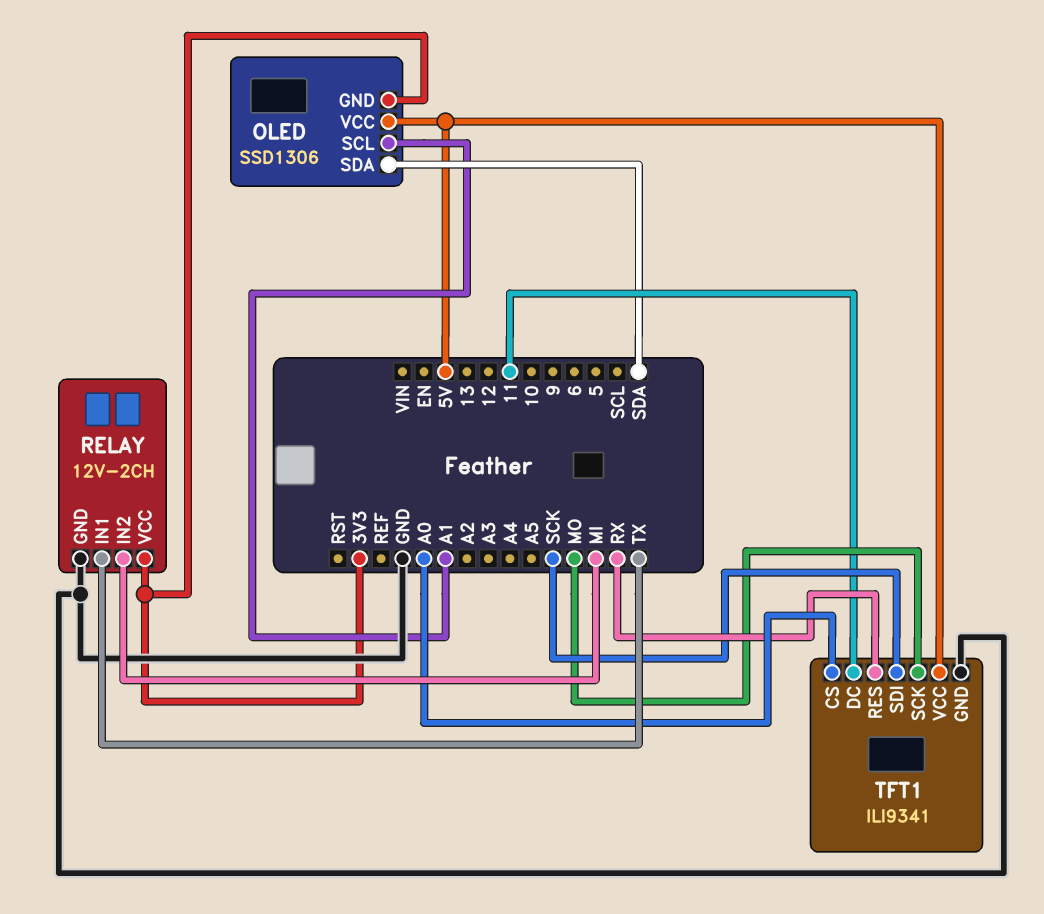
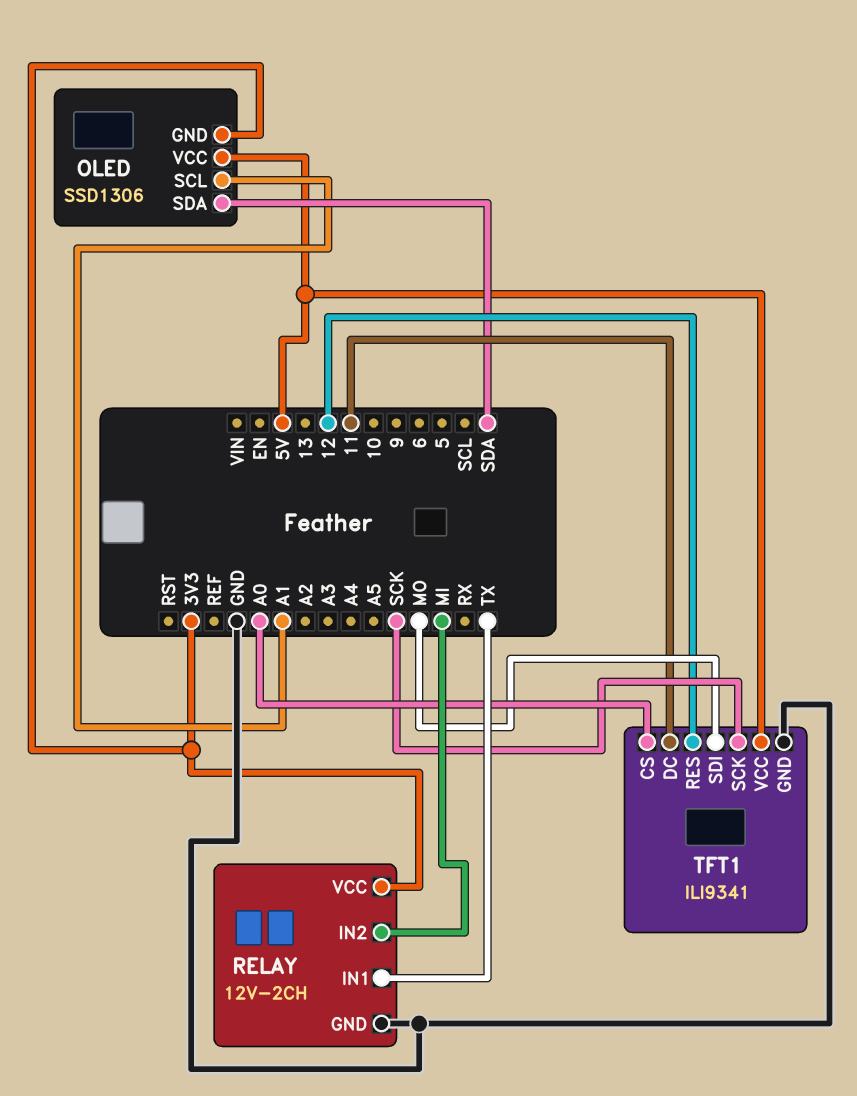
TFT1 pin RES: RX -> 12
TFT1 pin SCK: MO -> SCK
TFT1 pin SDI: SCK -> MO

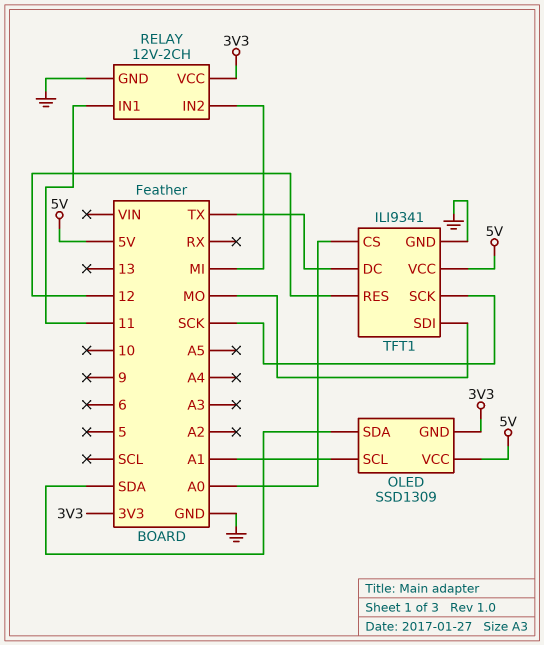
OLED: SSD1306 -> SSD1309
RELAY pin IN1: TX -> 11
TFT1 pin DC: 11 -> TX

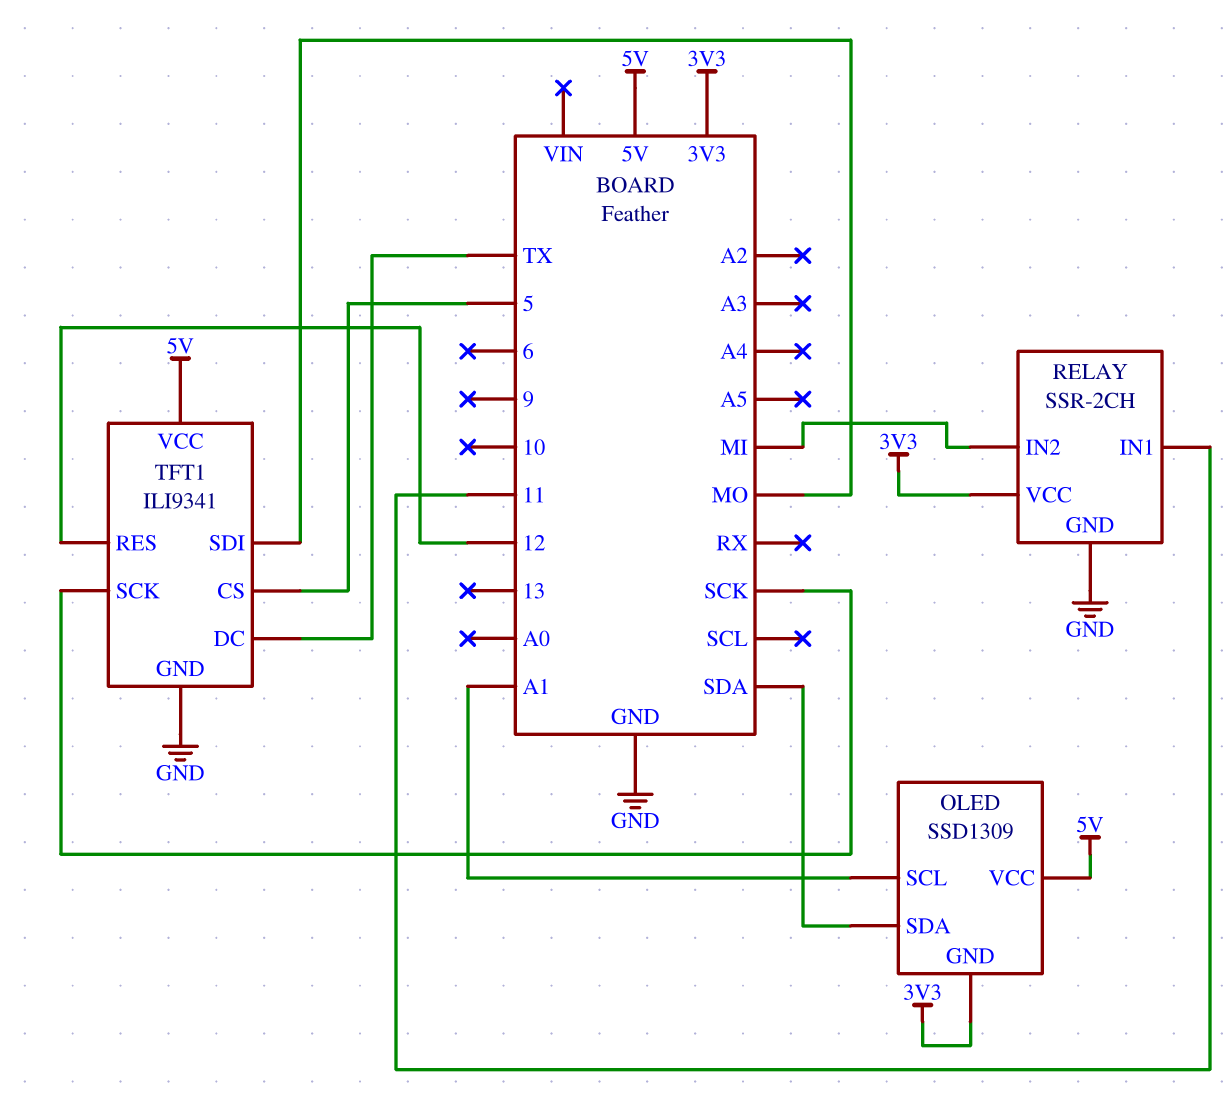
RELAY: 12V-2CH -> SSR-2CH
TFT1 pin CS: A0 -> 5

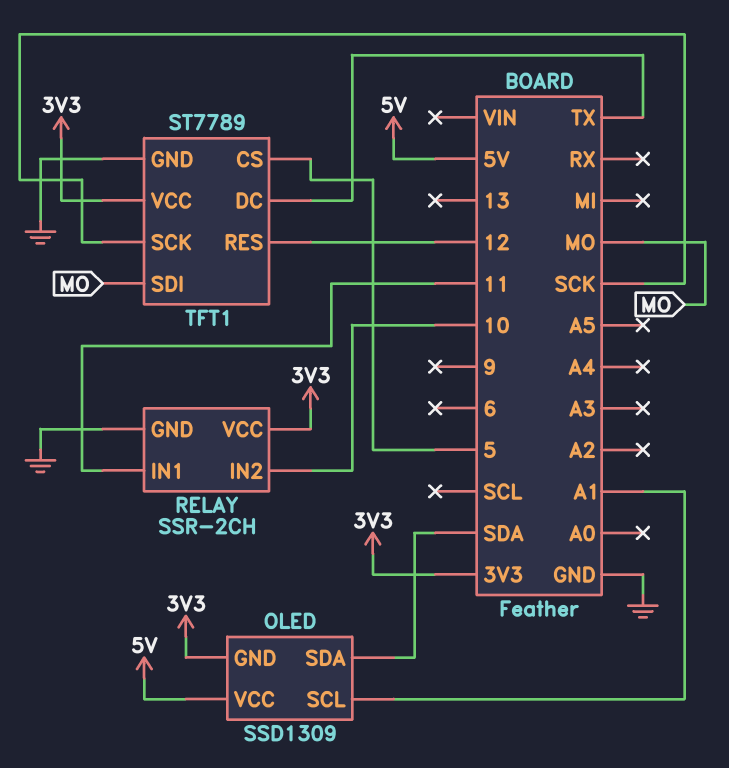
RELAY pin IN2: MI -> 10
TFT1: ILI9341 -> ST7789
TFT1 pin VCC: 5V -> 3V3

